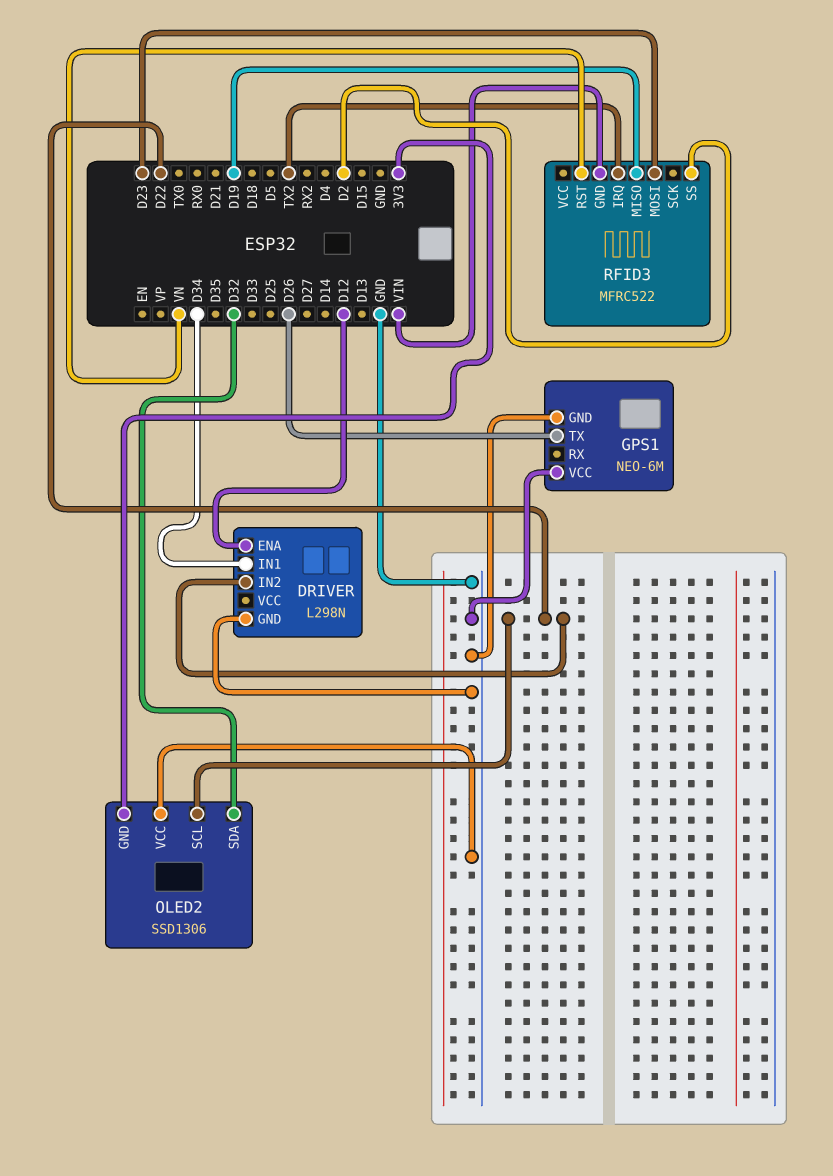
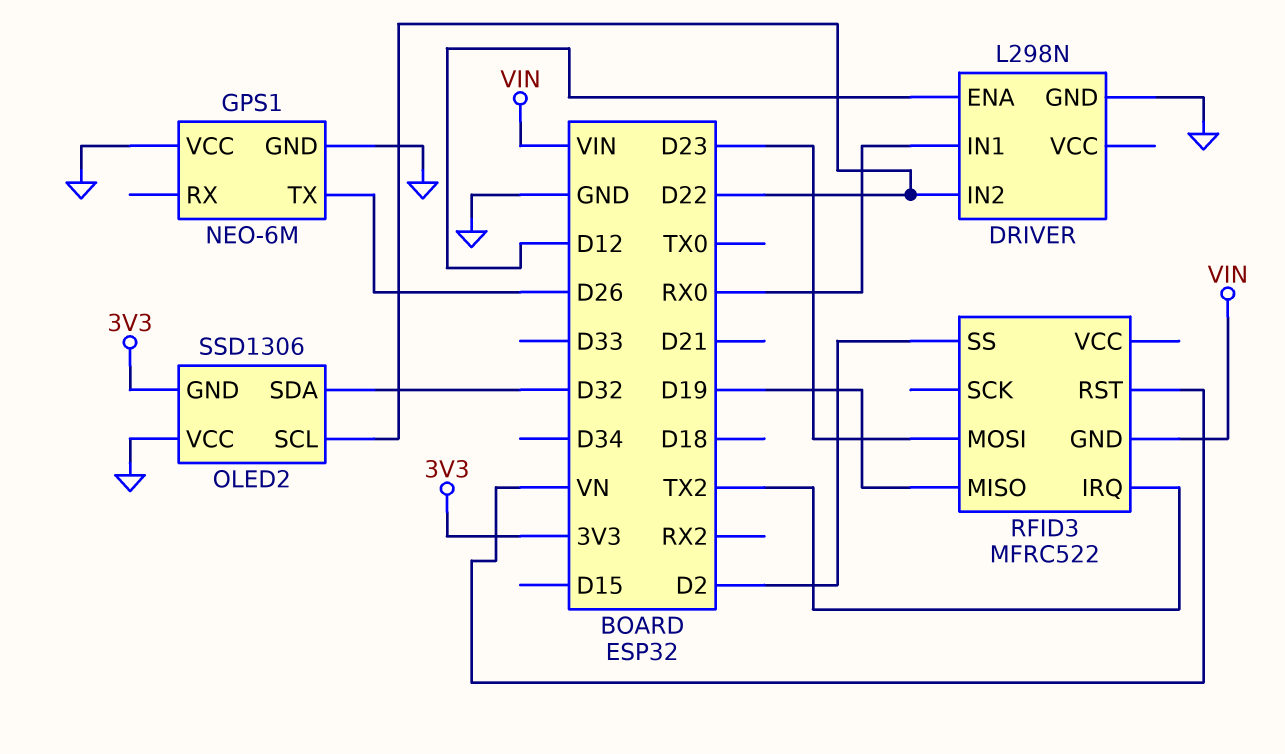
DRIVER pin IN1: D34 -> RX0

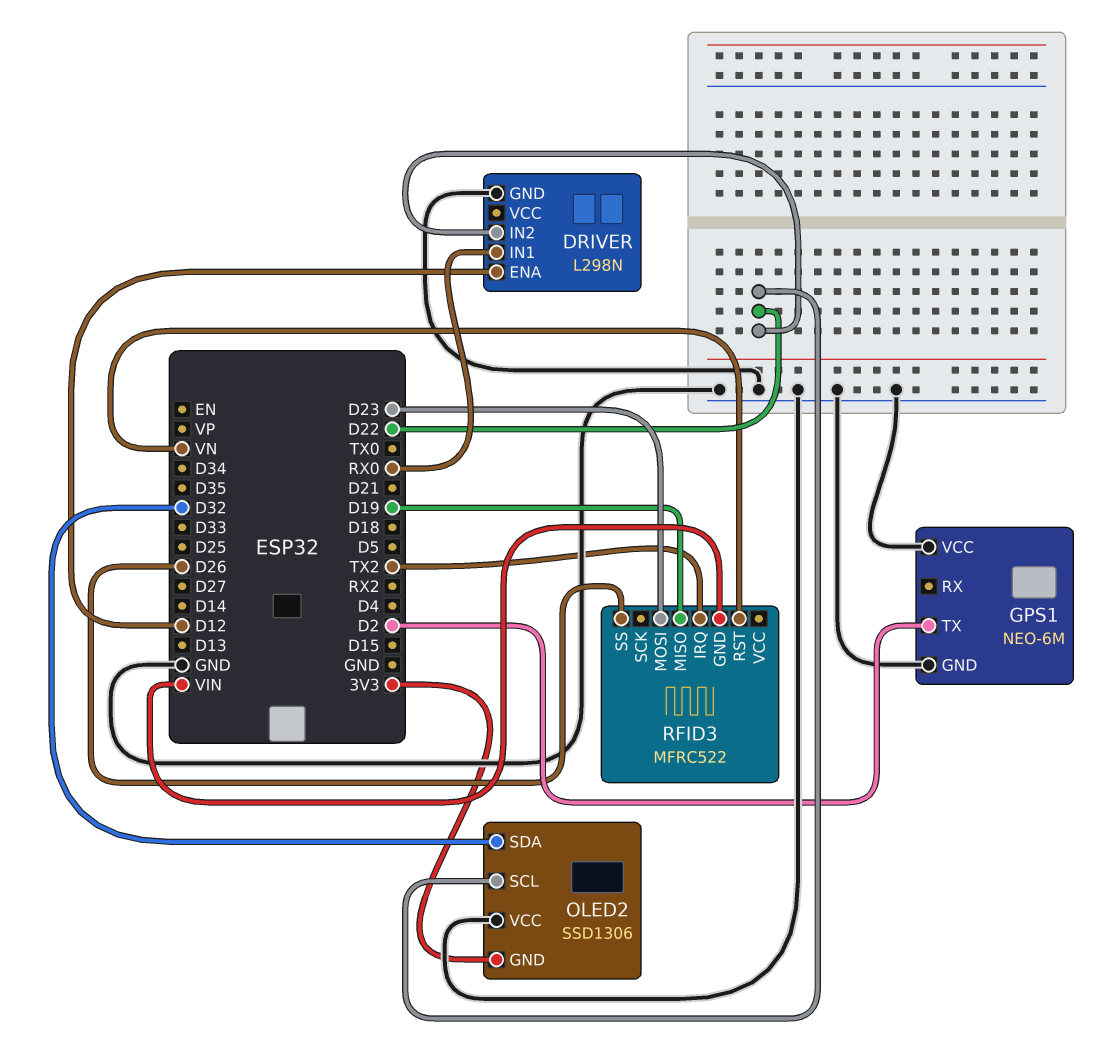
GPS1 pin TX: D26 -> D2
RFID3 pin SS: D2 -> D26

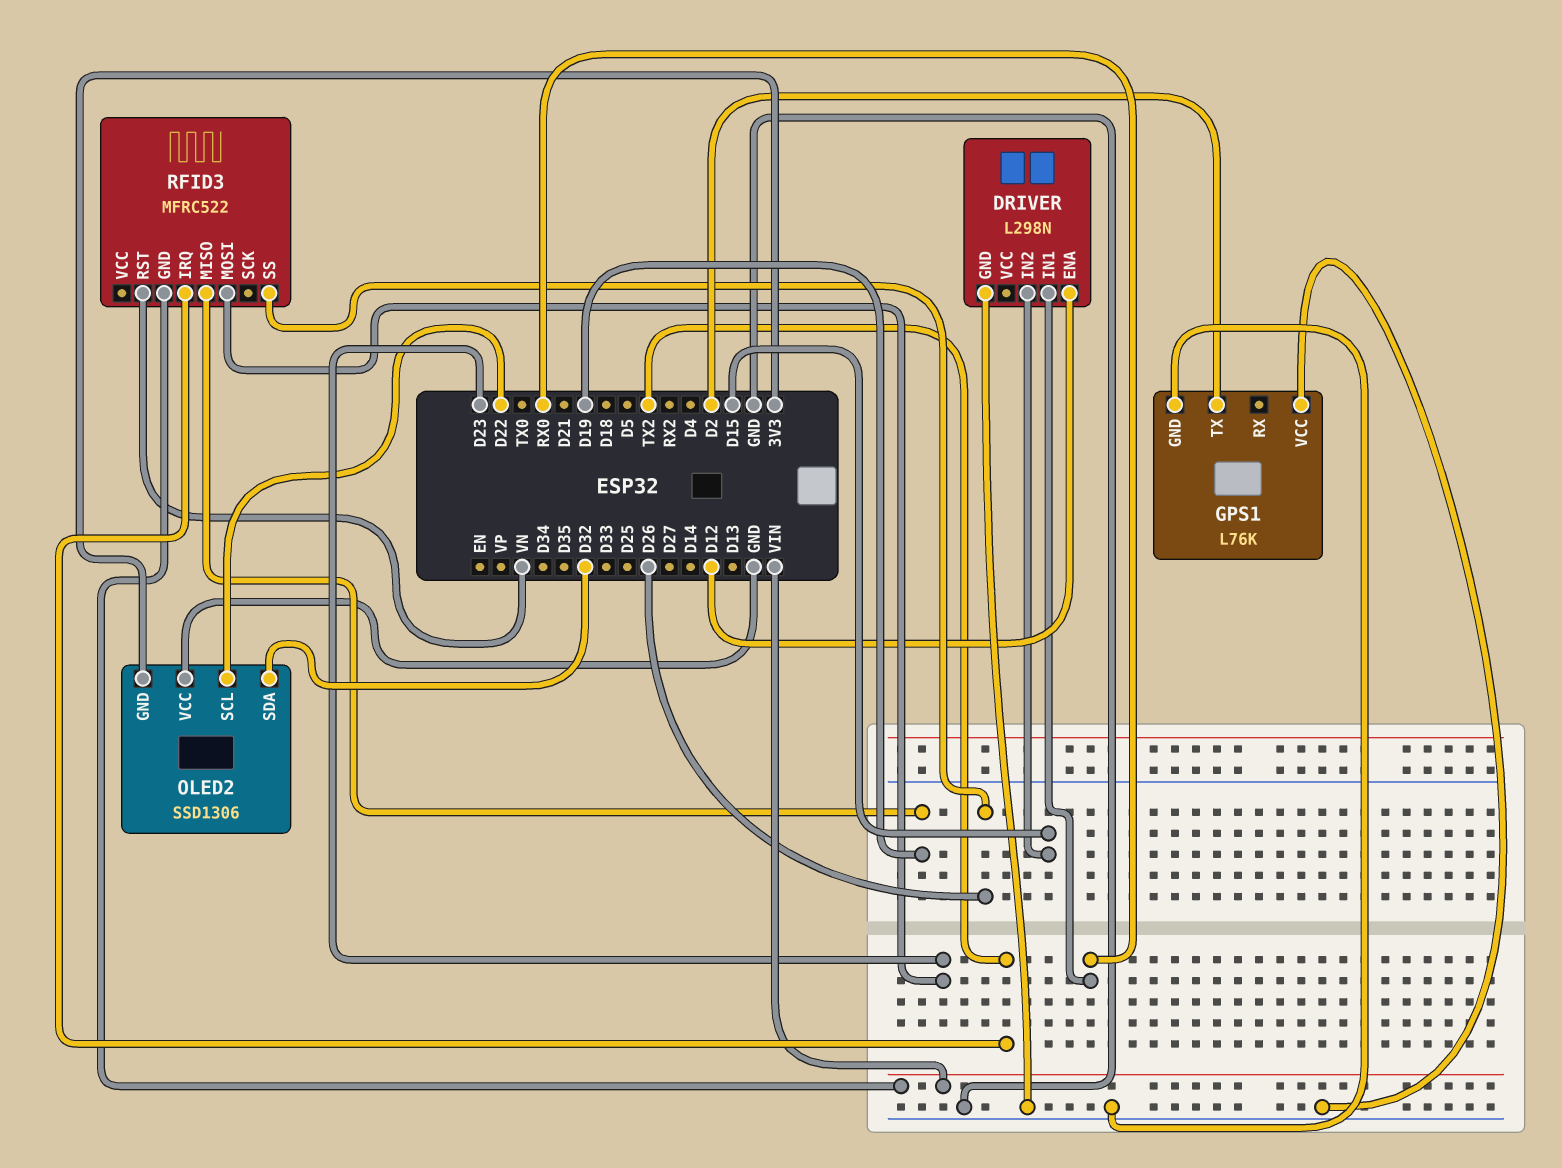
DRIVER pin IN2: D22 -> D15
GPS1: NEO-6M -> L76K

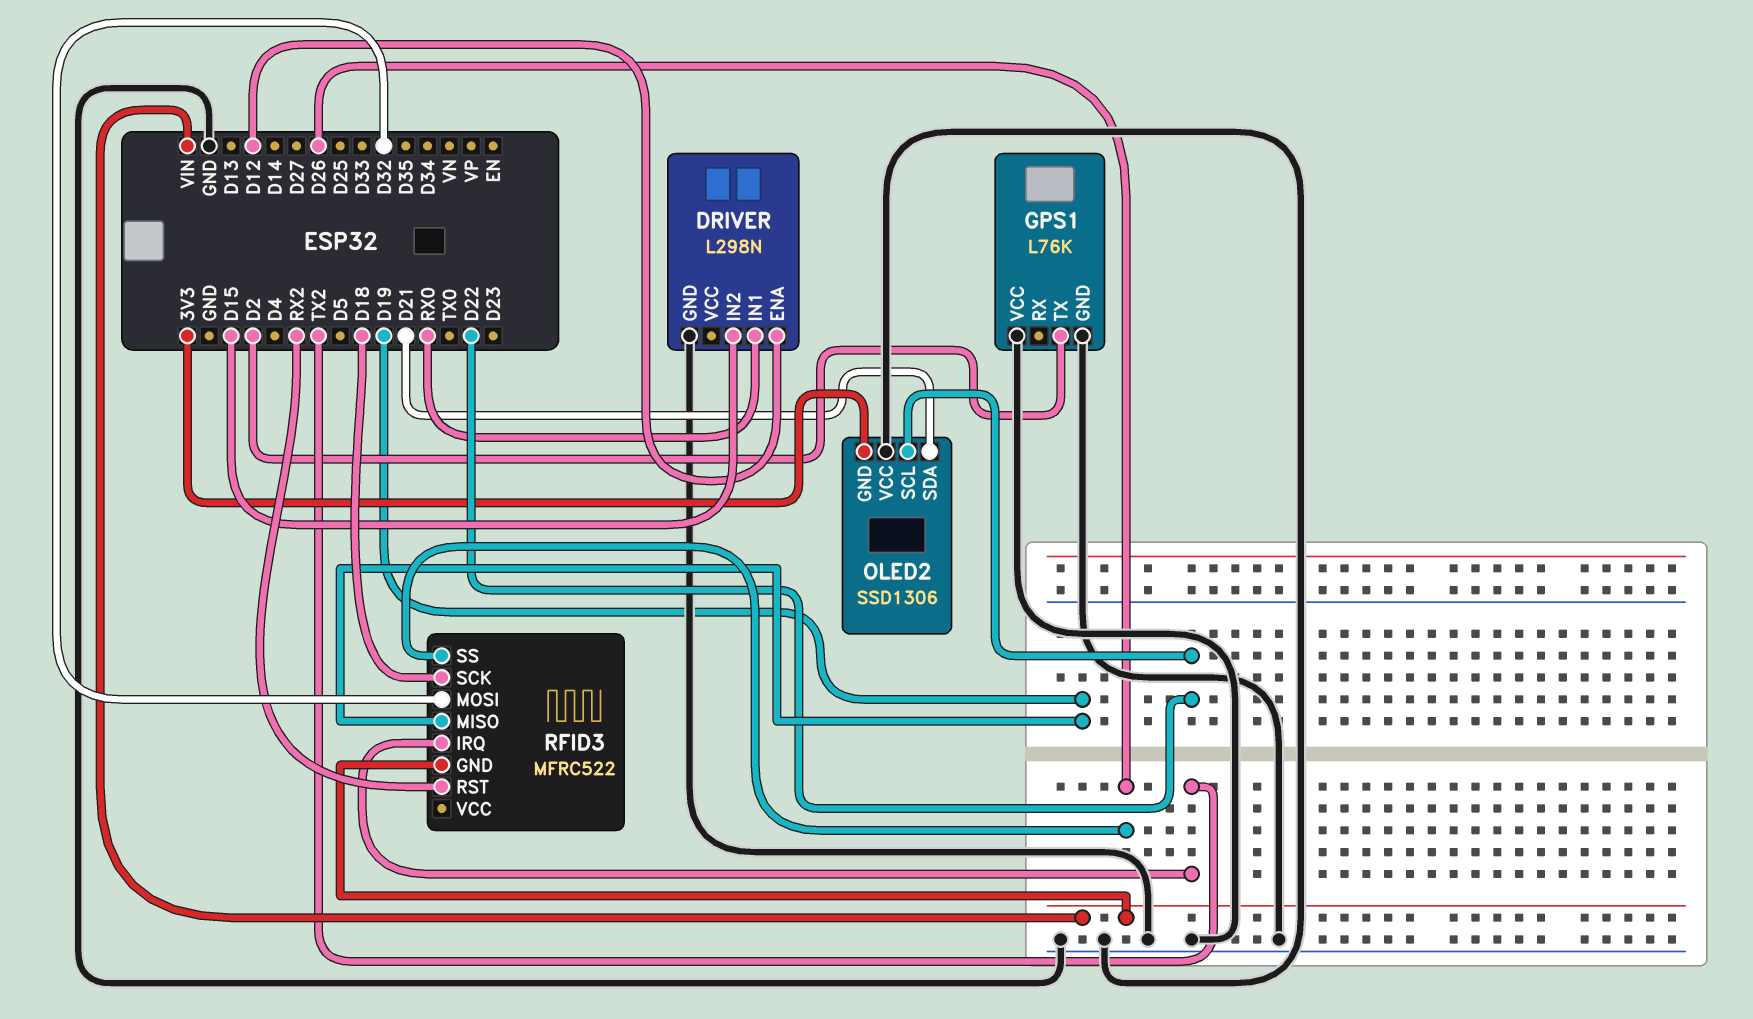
OLED2 pin SDA: D32 -> D21
RFID3 pin MOSI: D23 -> D32
RFID3 pin RST: VN -> RX2
RFID3 pin SCK: none -> D18

